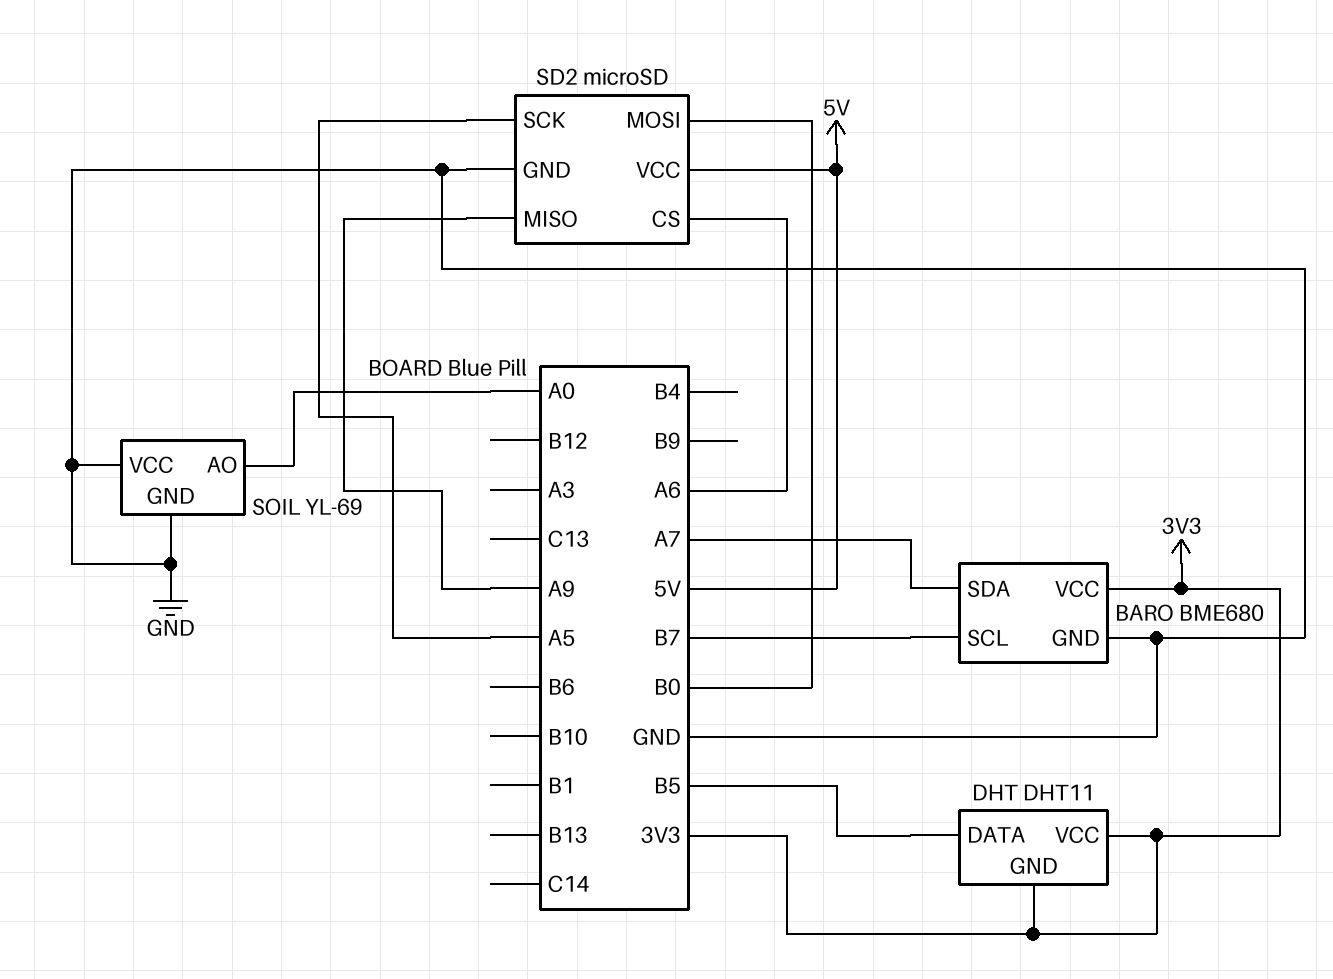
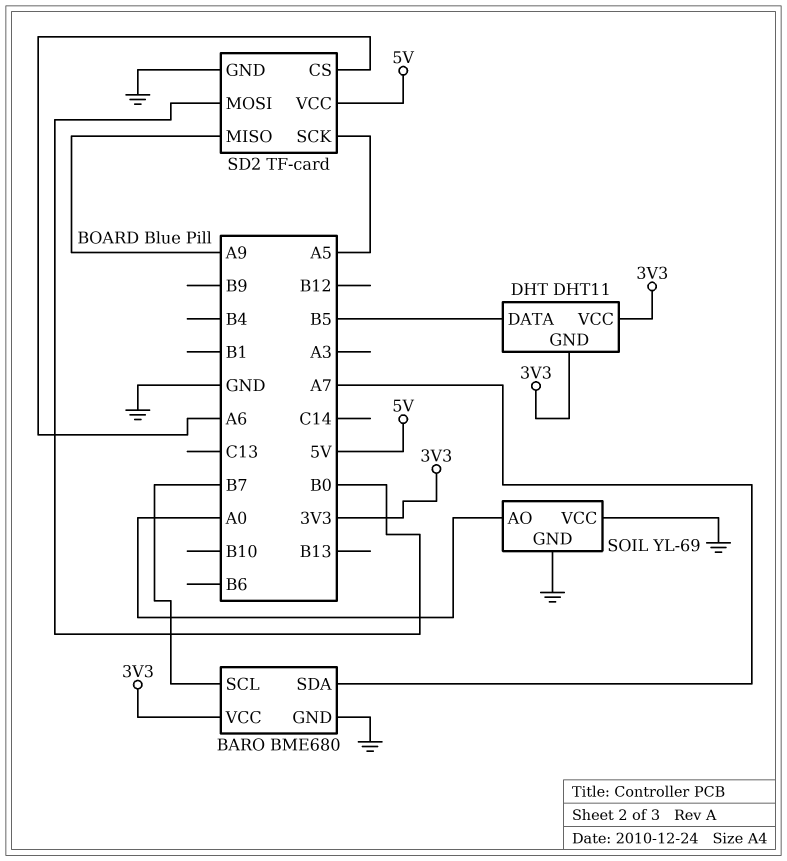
SD2: microSD -> TF-card

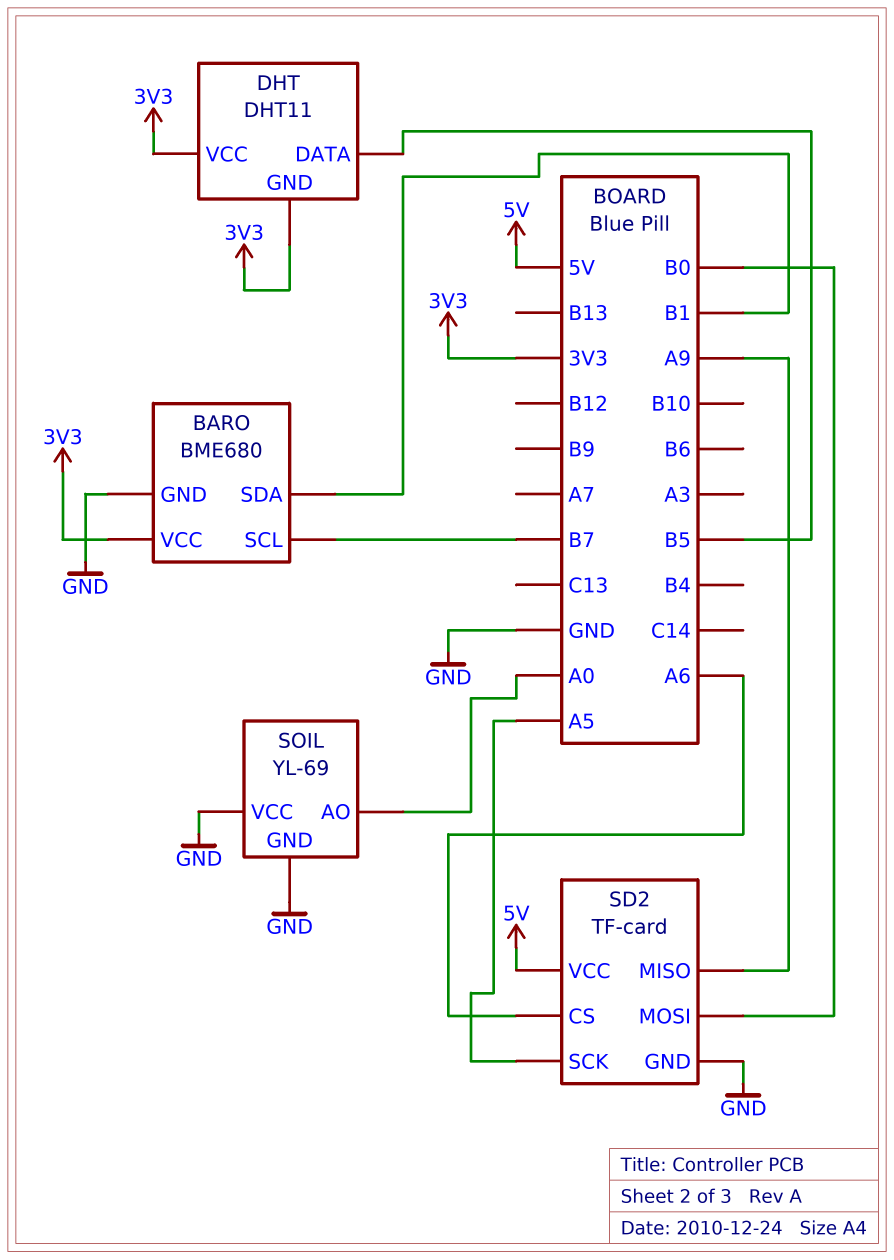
BARO pin SDA: A7 -> B1

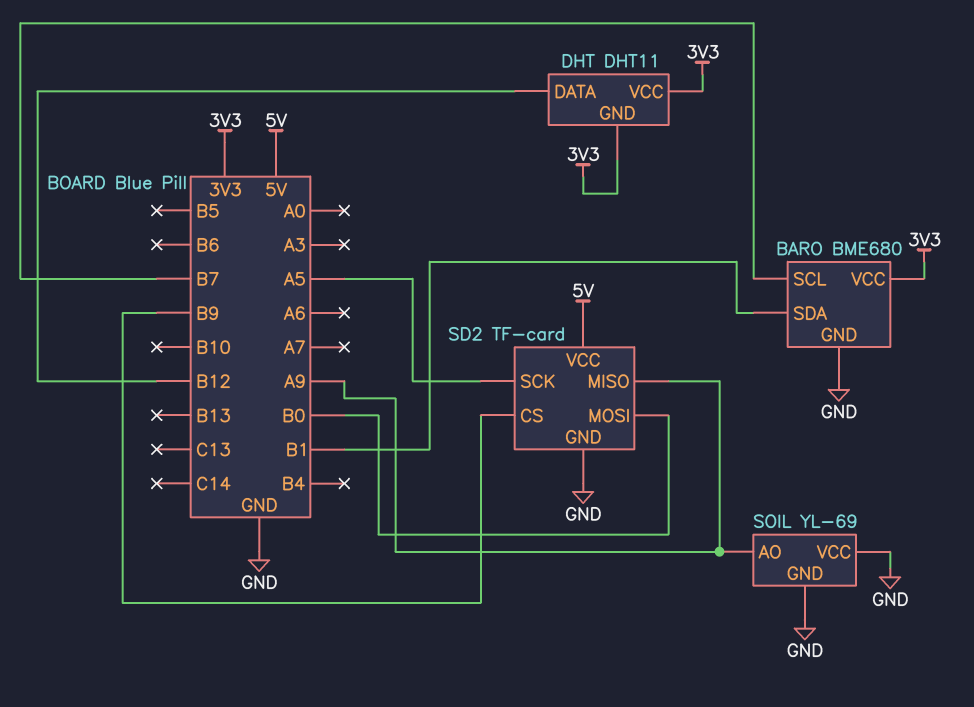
DHT pin DATA: B5 -> B12
SD2 pin CS: A6 -> B9
SOIL pin AO: A0 -> A9

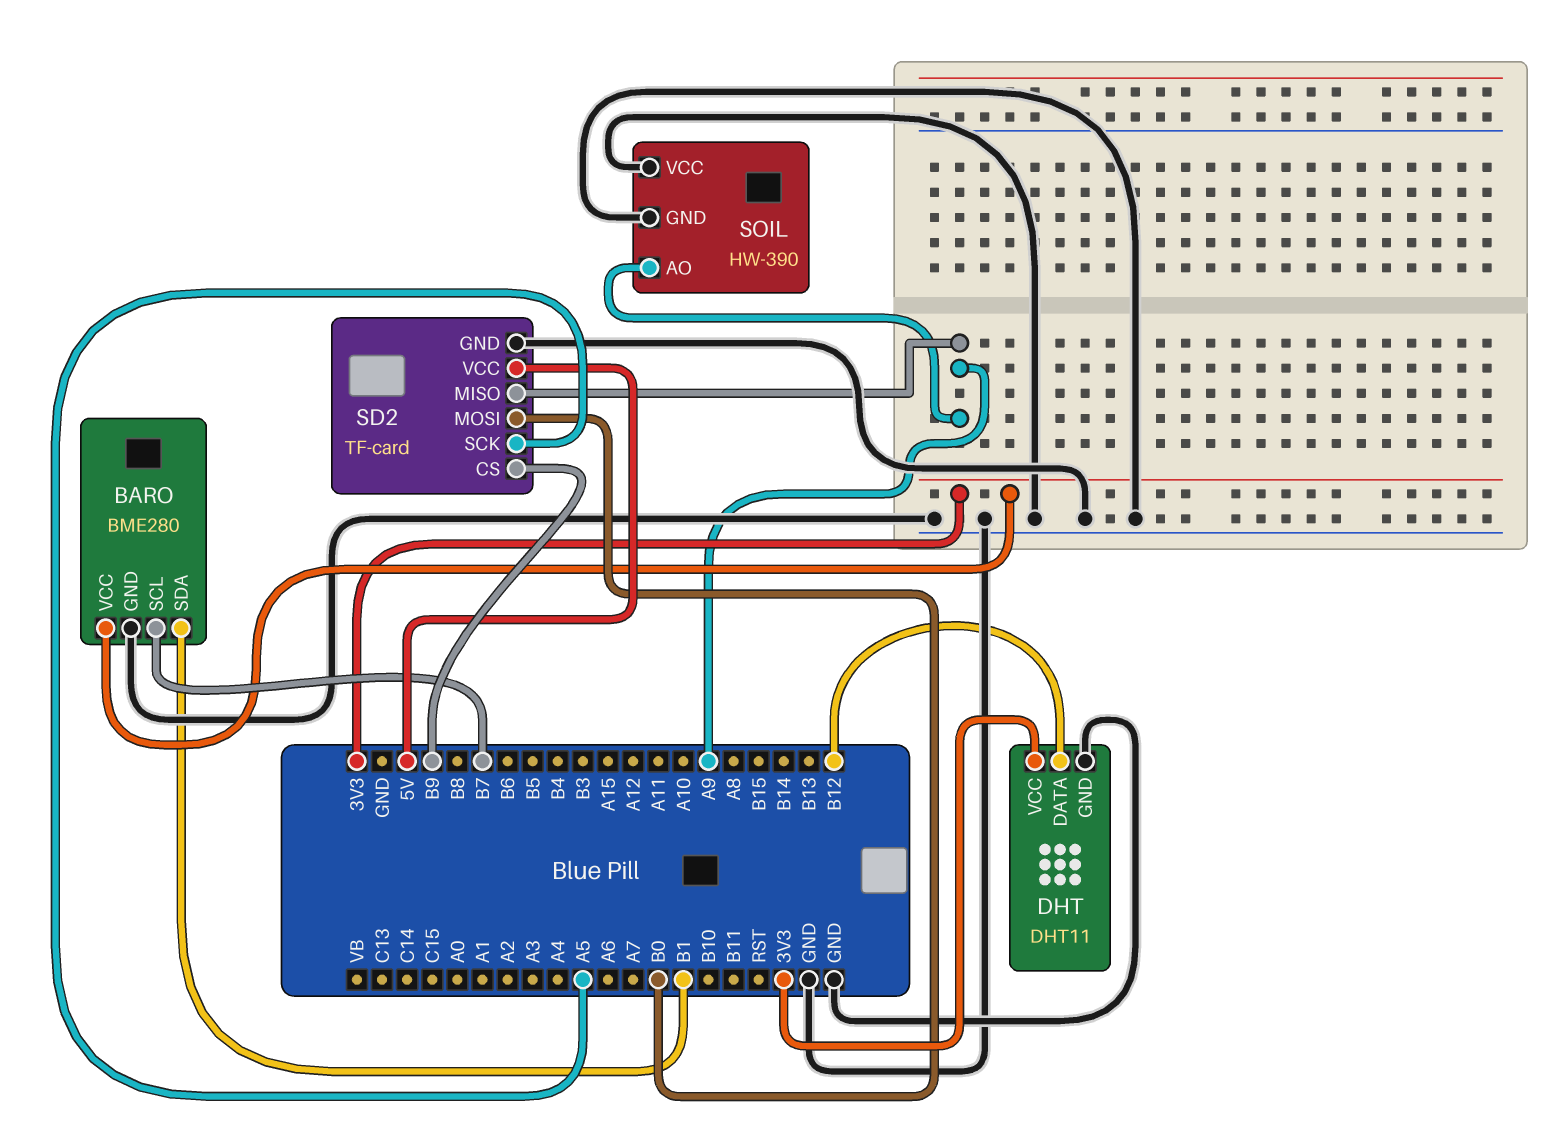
BARO: BME680 -> BME280
DHT pin GND: 3V3 -> GND
SOIL: YL-69 -> HW-390

